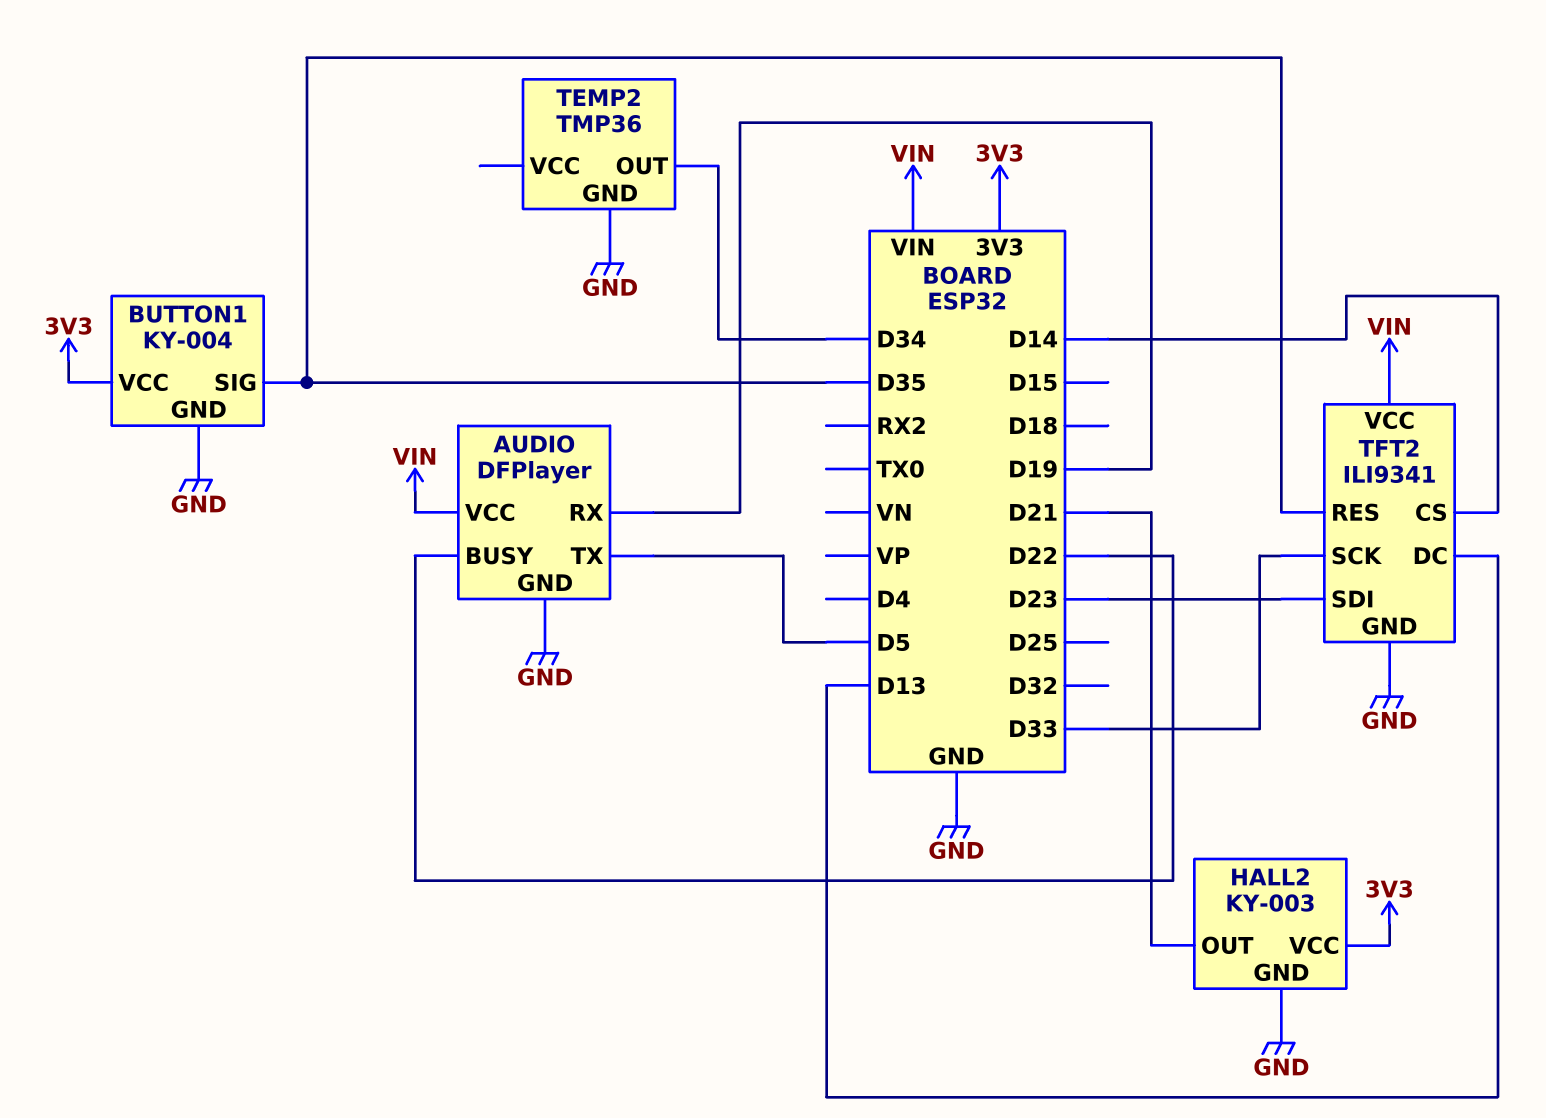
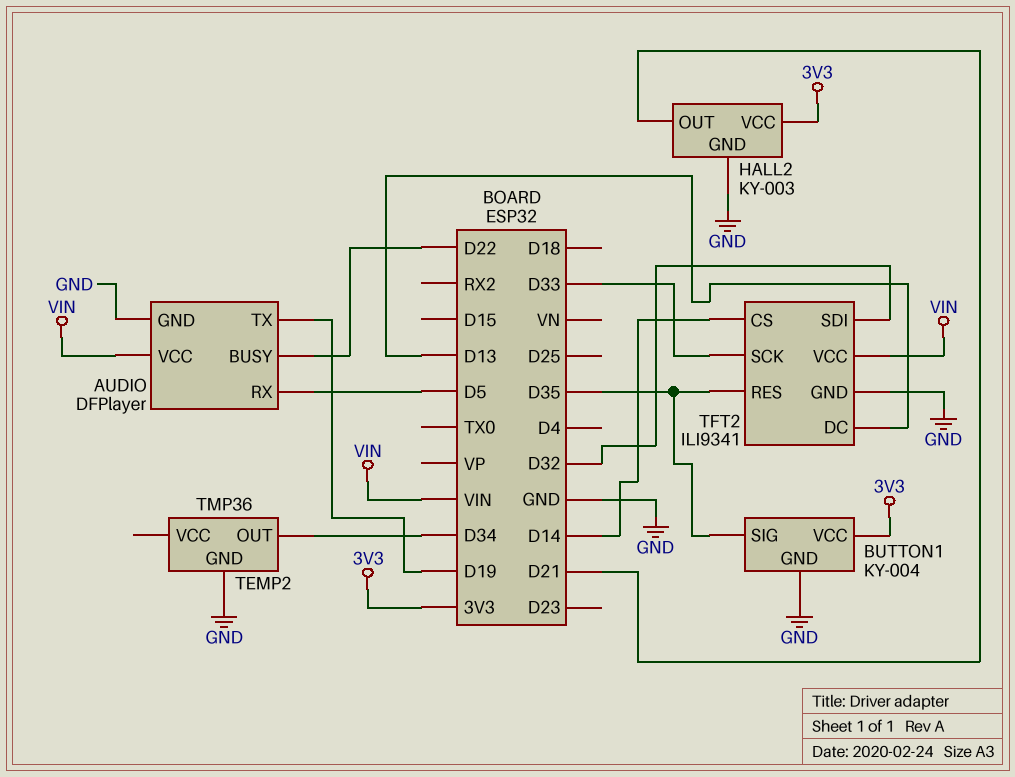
AUDIO pin RX: D19 -> D5
AUDIO pin TX: D5 -> D19
TFT2 pin SDI: D23 -> D32

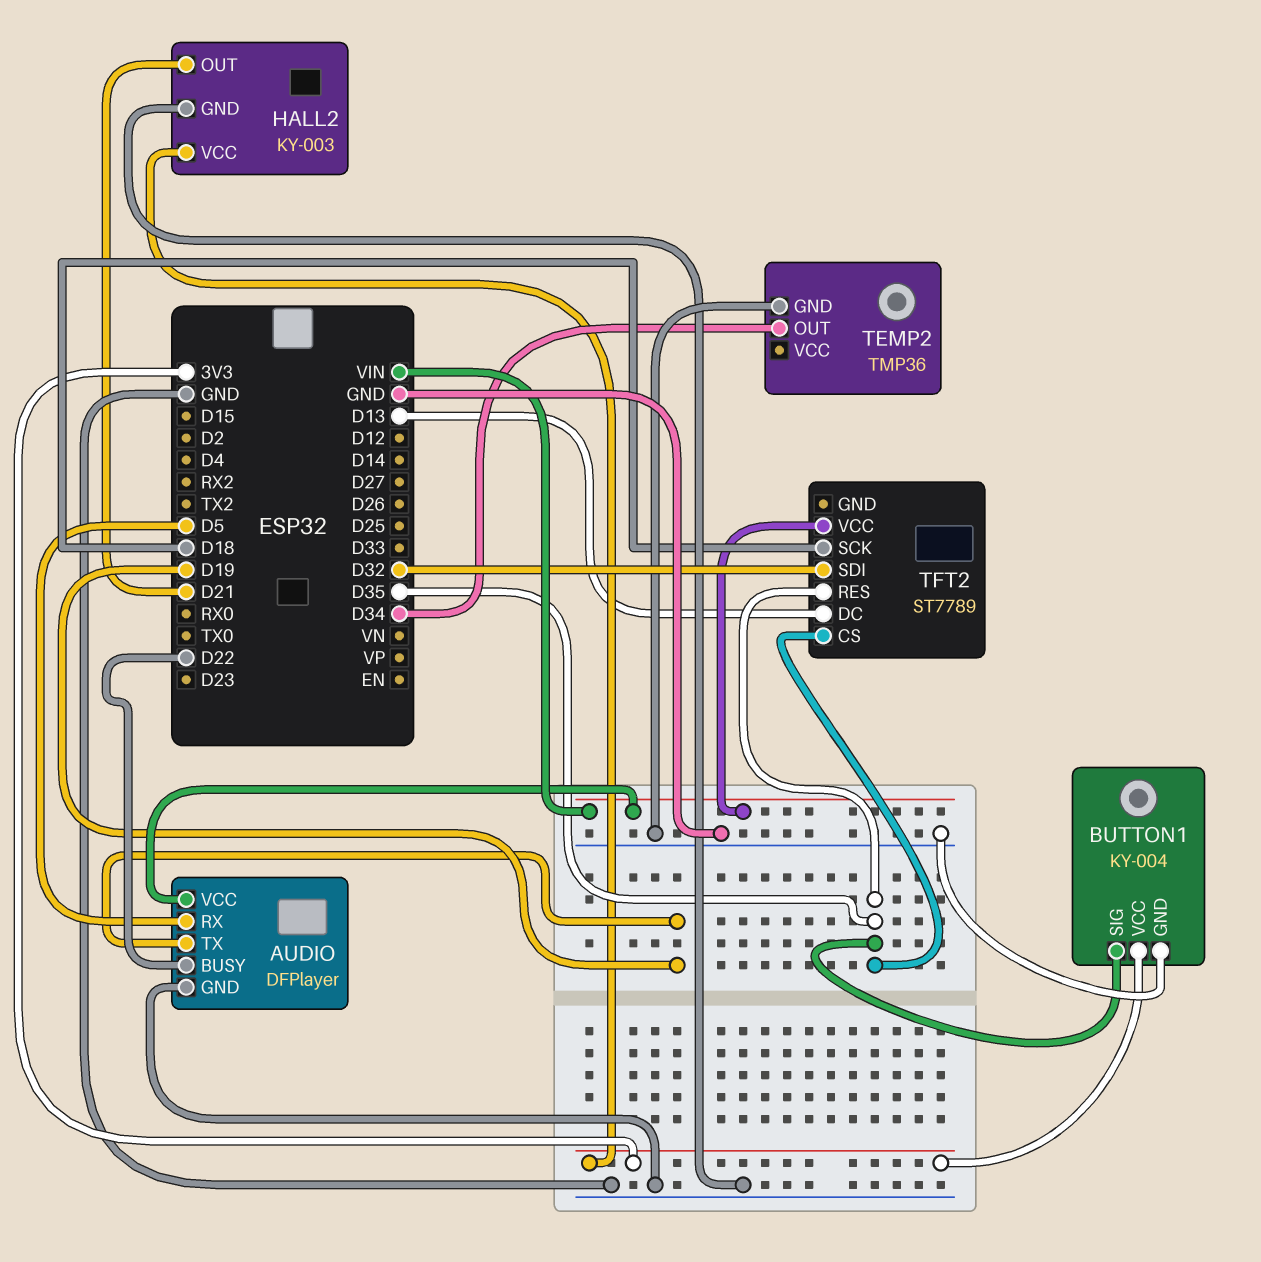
TFT2: ILI9341 -> ST7789
TFT2 pin CS: D14 -> D35
TFT2 pin GND: GND -> none
TFT2 pin SCK: D33 -> D18

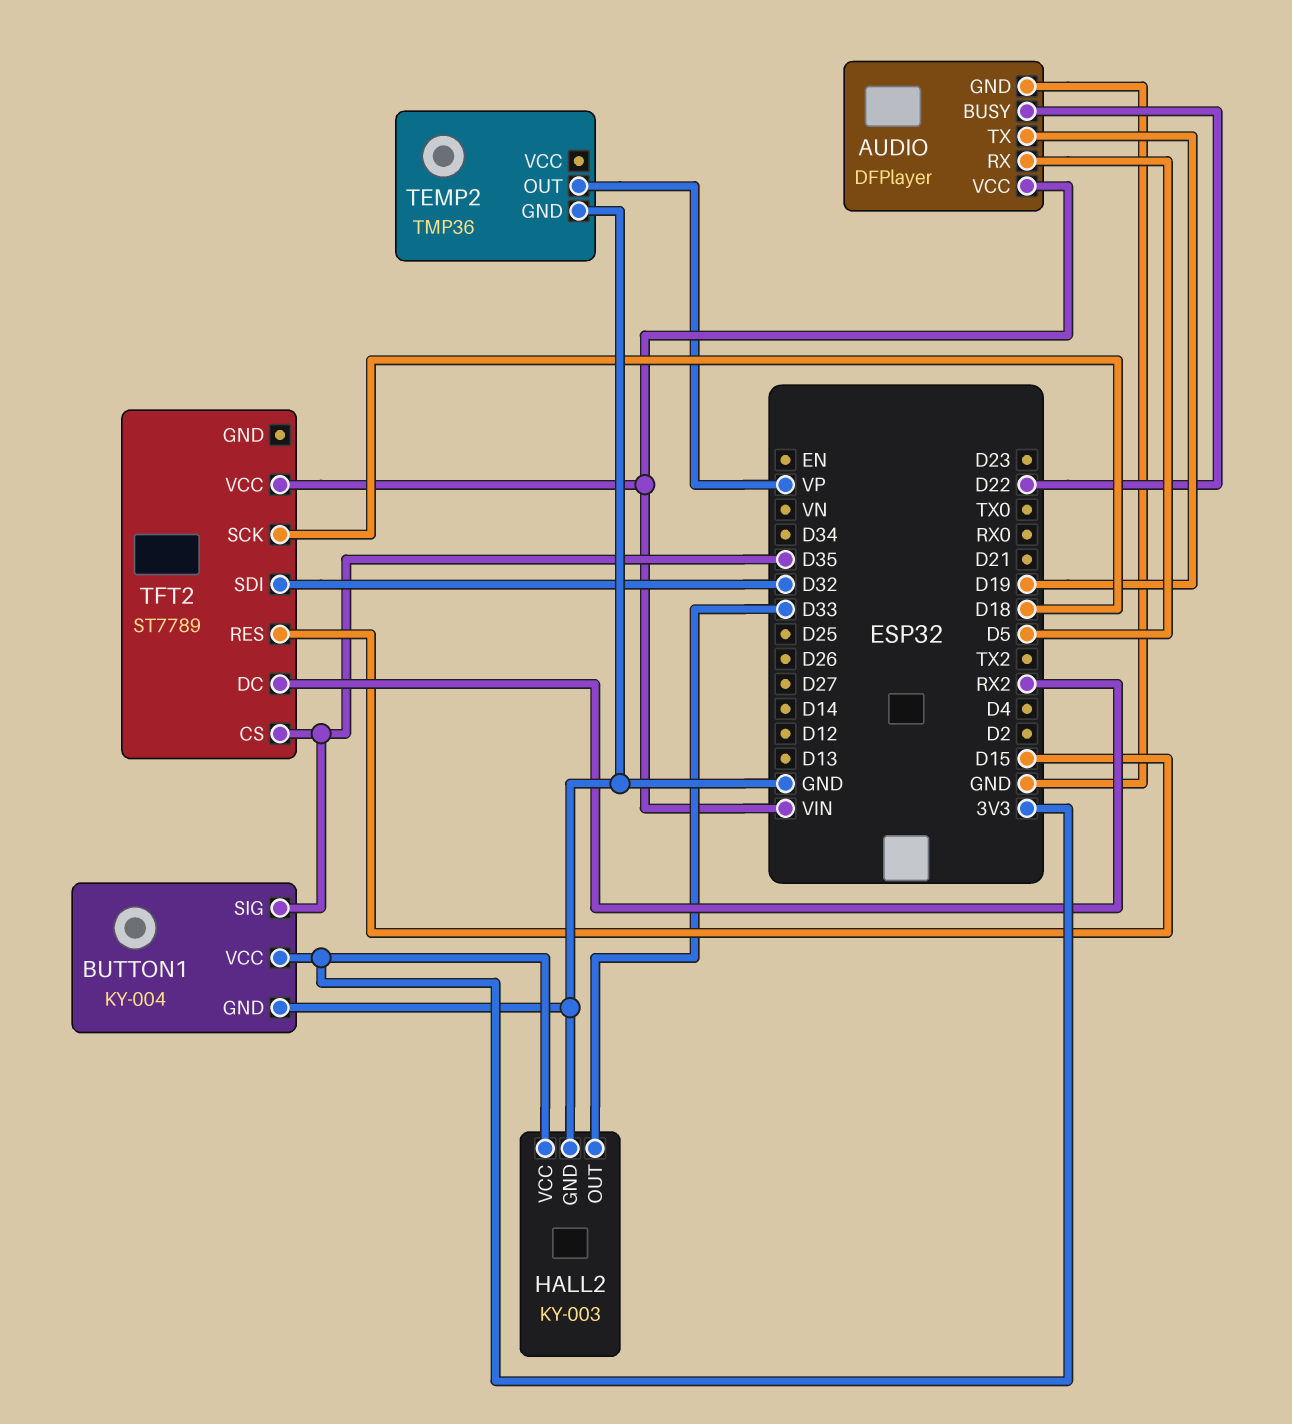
HALL2 pin OUT: D21 -> D33
TEMP2 pin OUT: D34 -> VP
TFT2 pin DC: D13 -> RX2
TFT2 pin RES: D35 -> D15

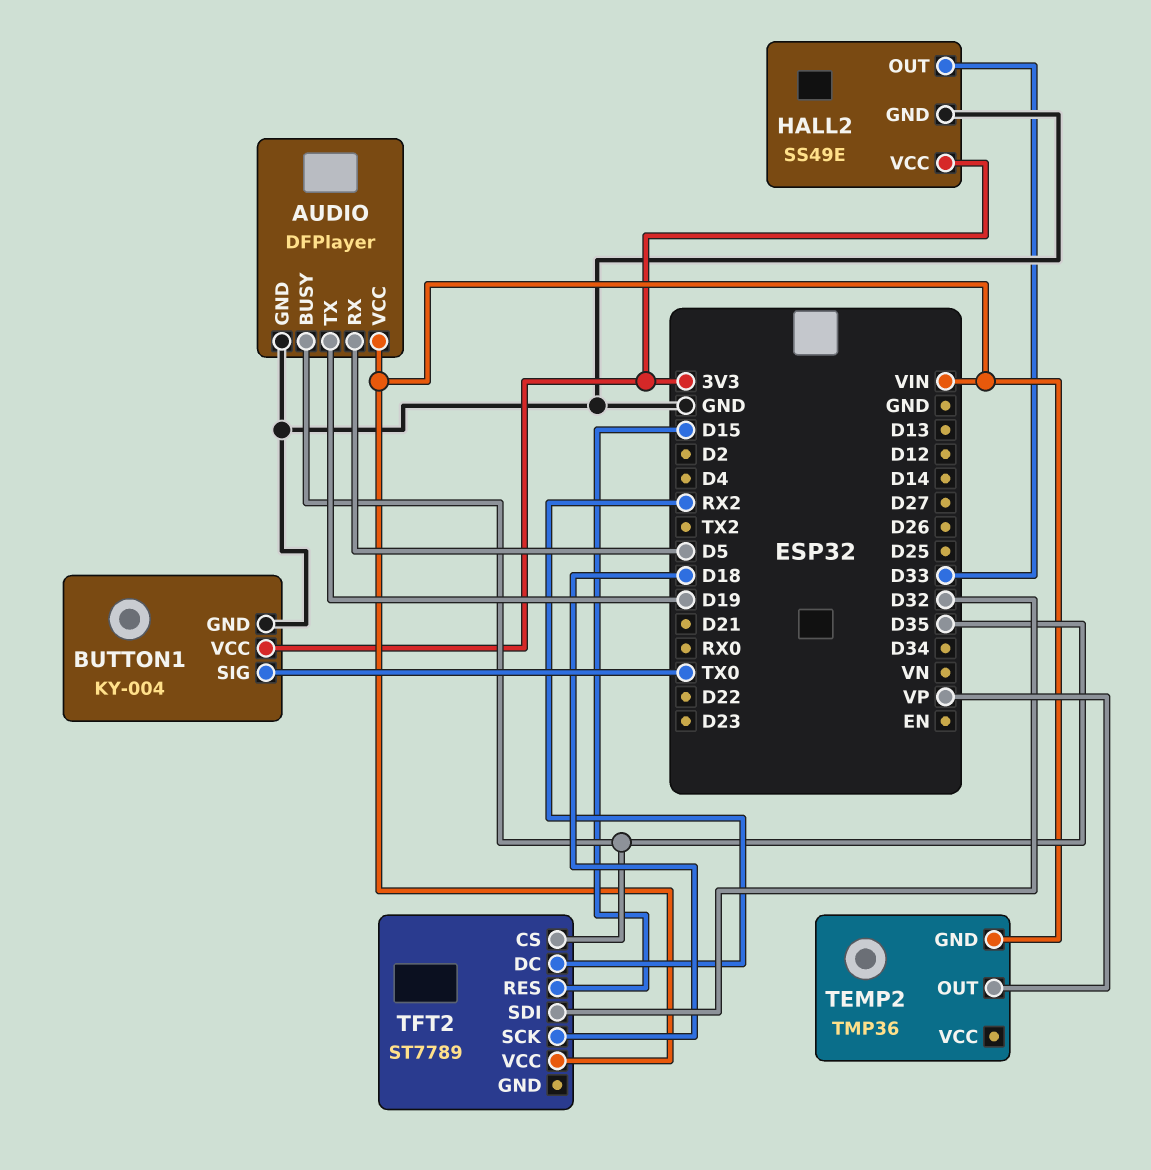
AUDIO pin BUSY: D22 -> D35
BUTTON1 pin SIG: D35 -> TX0
HALL2: KY-003 -> SS49E
TEMP2 pin GND: GND -> VIN

